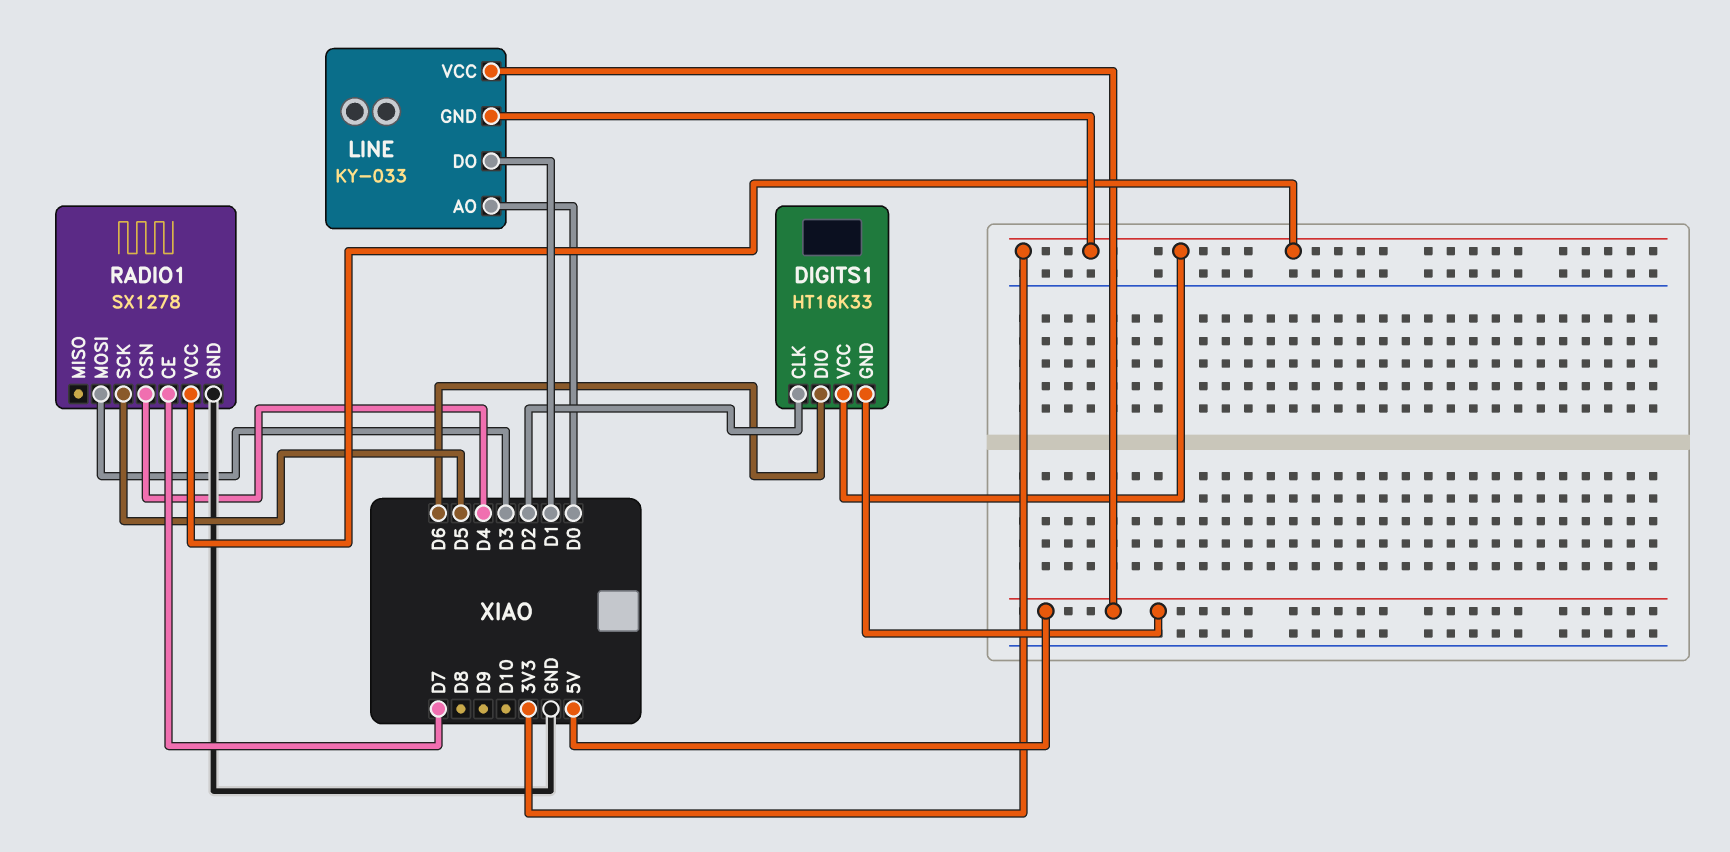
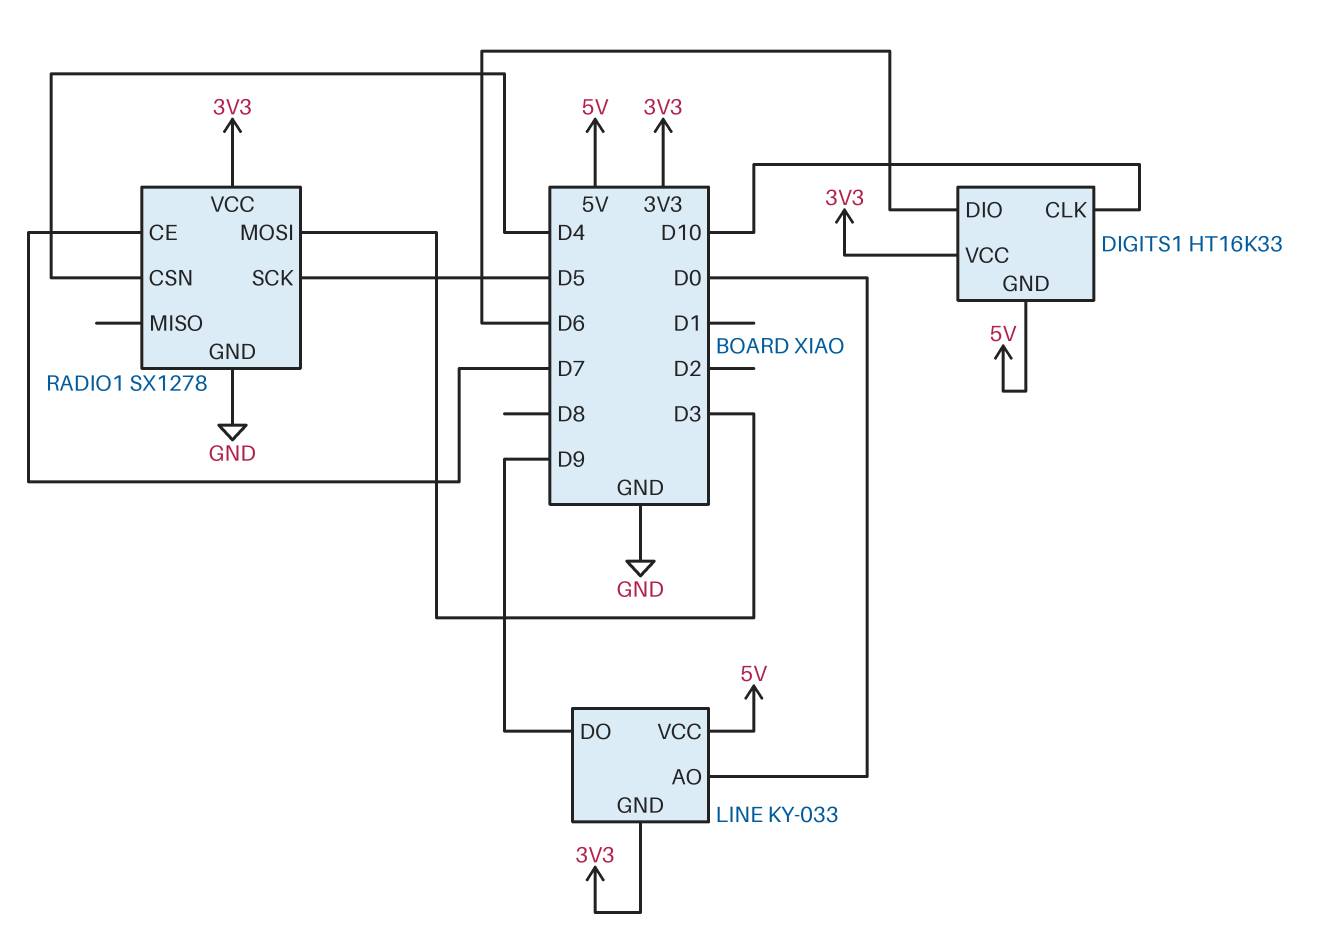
DIGITS1 pin CLK: D2 -> D10
LINE pin DO: D1 -> D9

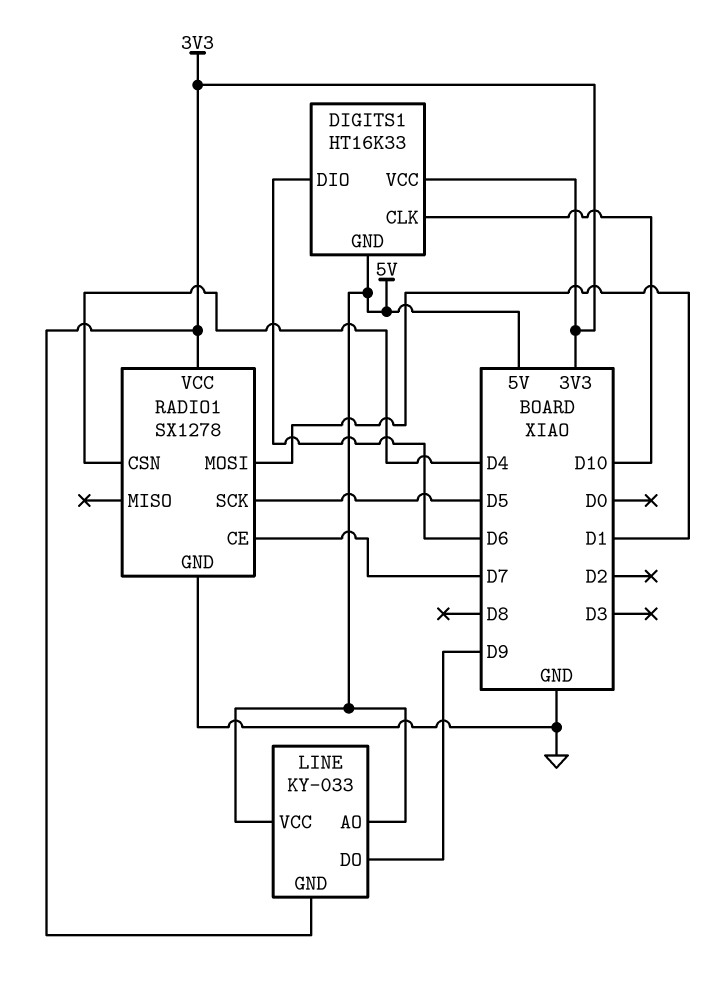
LINE pin AO: D0 -> 5V
RADIO1 pin MOSI: D3 -> D1

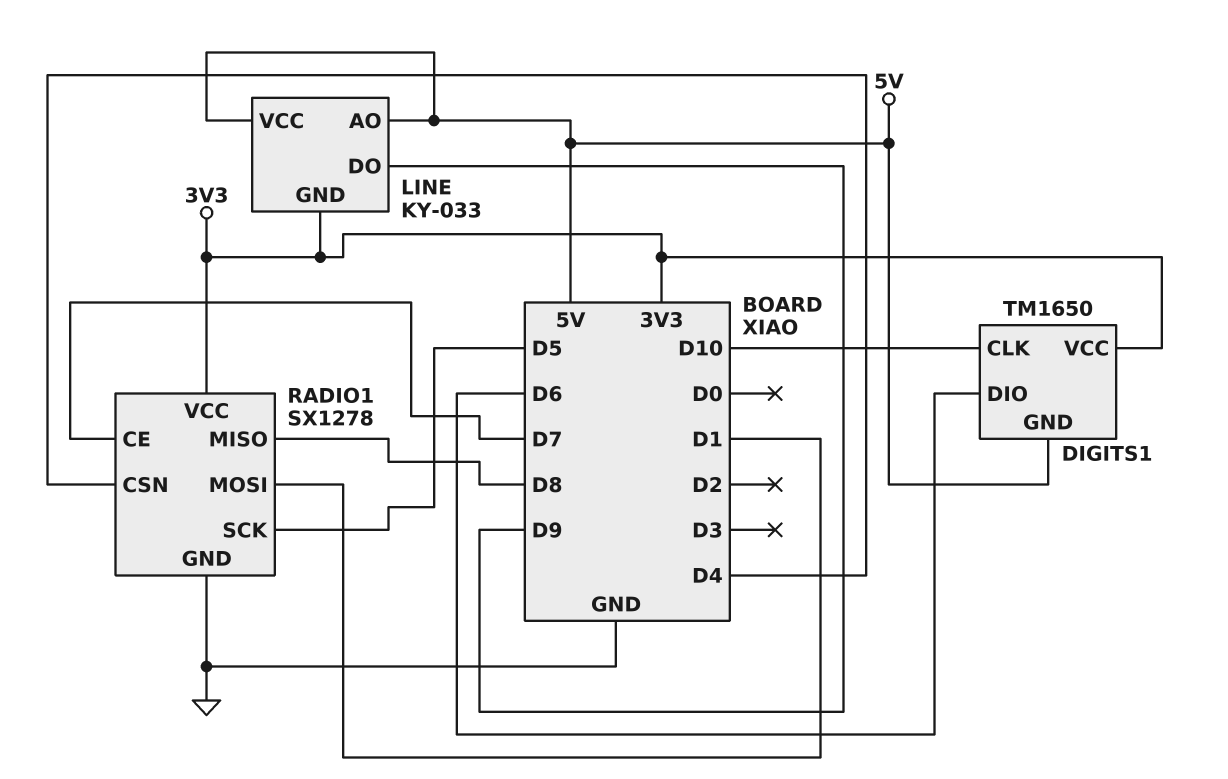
DIGITS1: HT16K33 -> TM1650
RADIO1 pin MISO: none -> D8

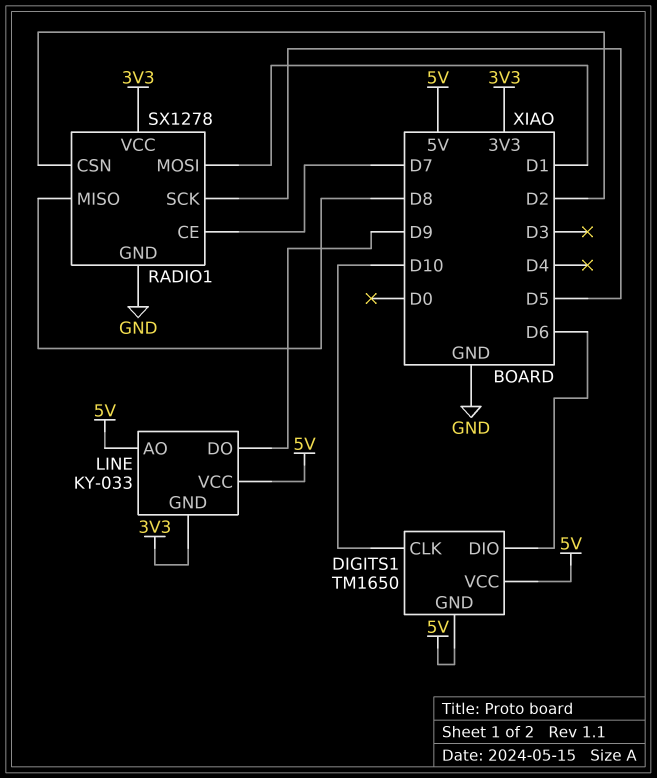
DIGITS1 pin VCC: 3V3 -> 5V
RADIO1 pin CSN: D4 -> D2

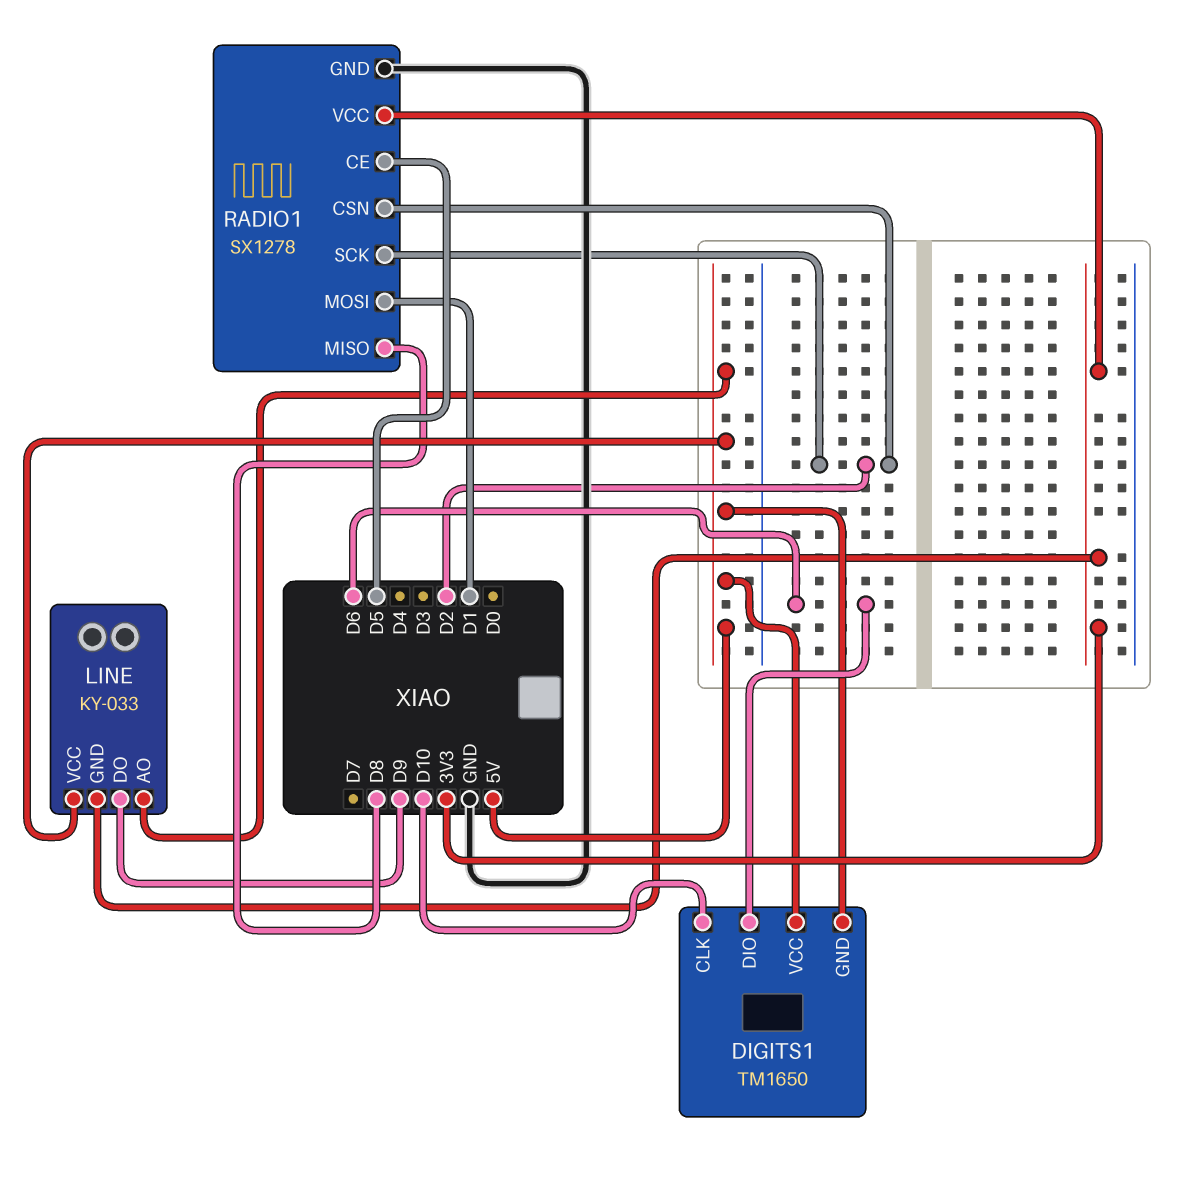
RADIO1 pin CE: D7 -> D5
RADIO1 pin SCK: D5 -> D2

